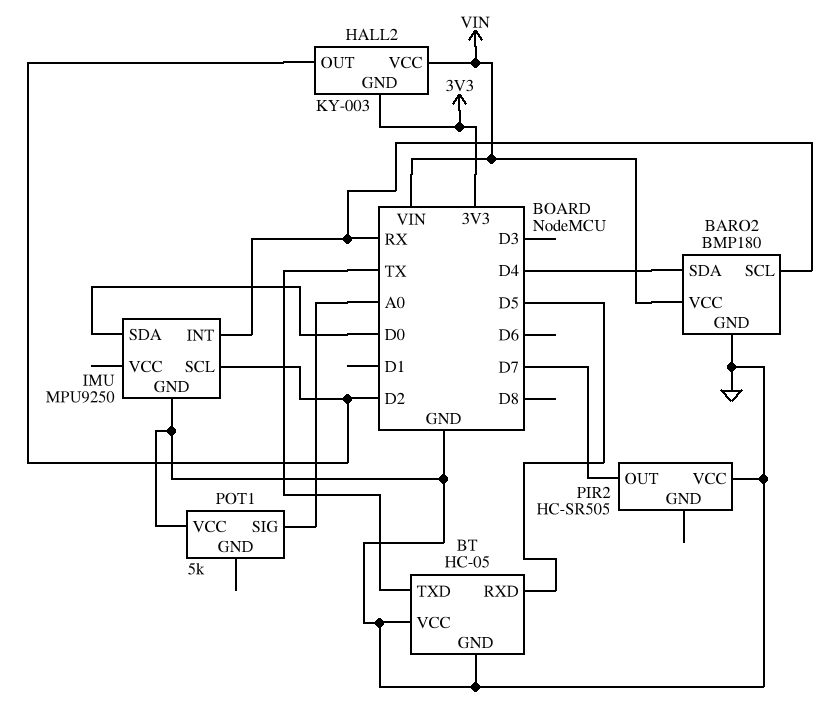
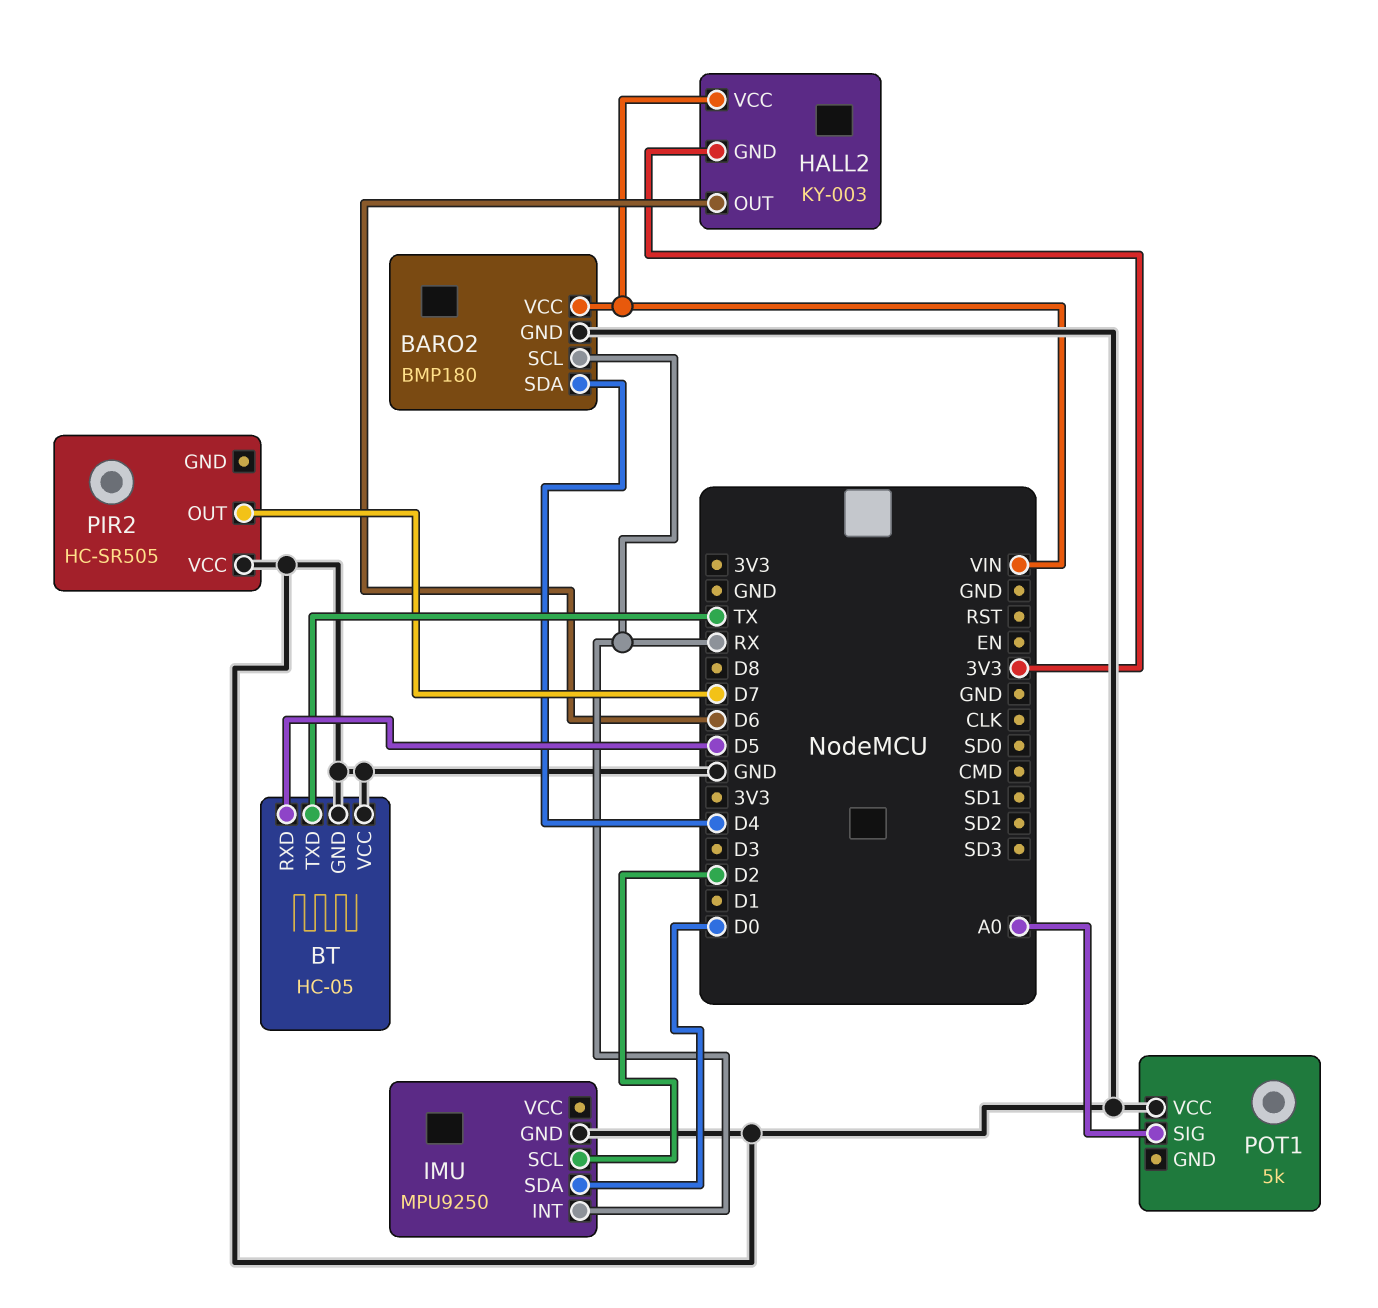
HALL2 pin OUT: D2 -> D6

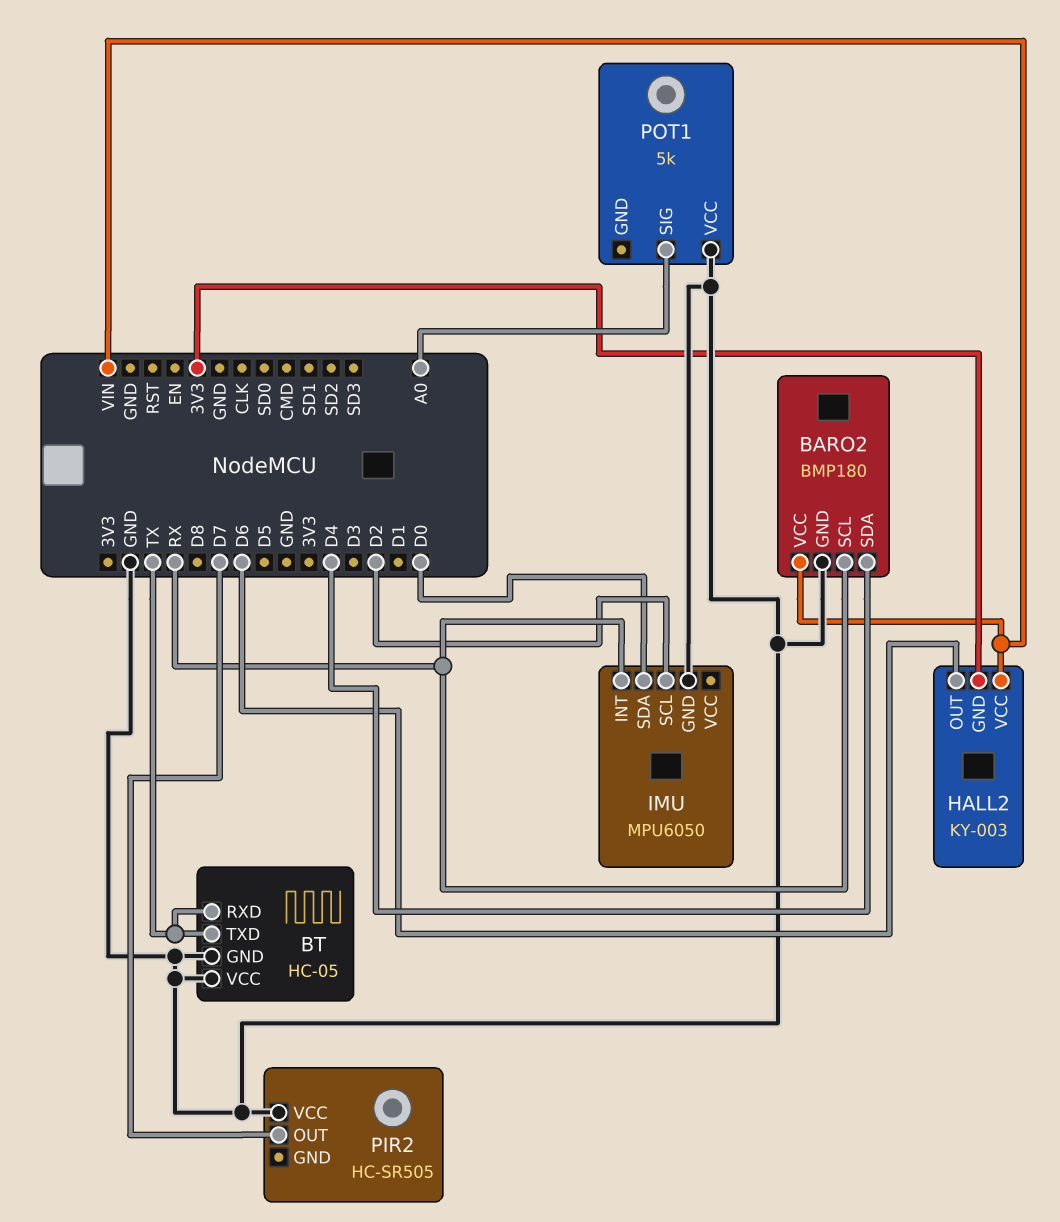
BT pin RXD: D5 -> TX
IMU: MPU9250 -> MPU6050

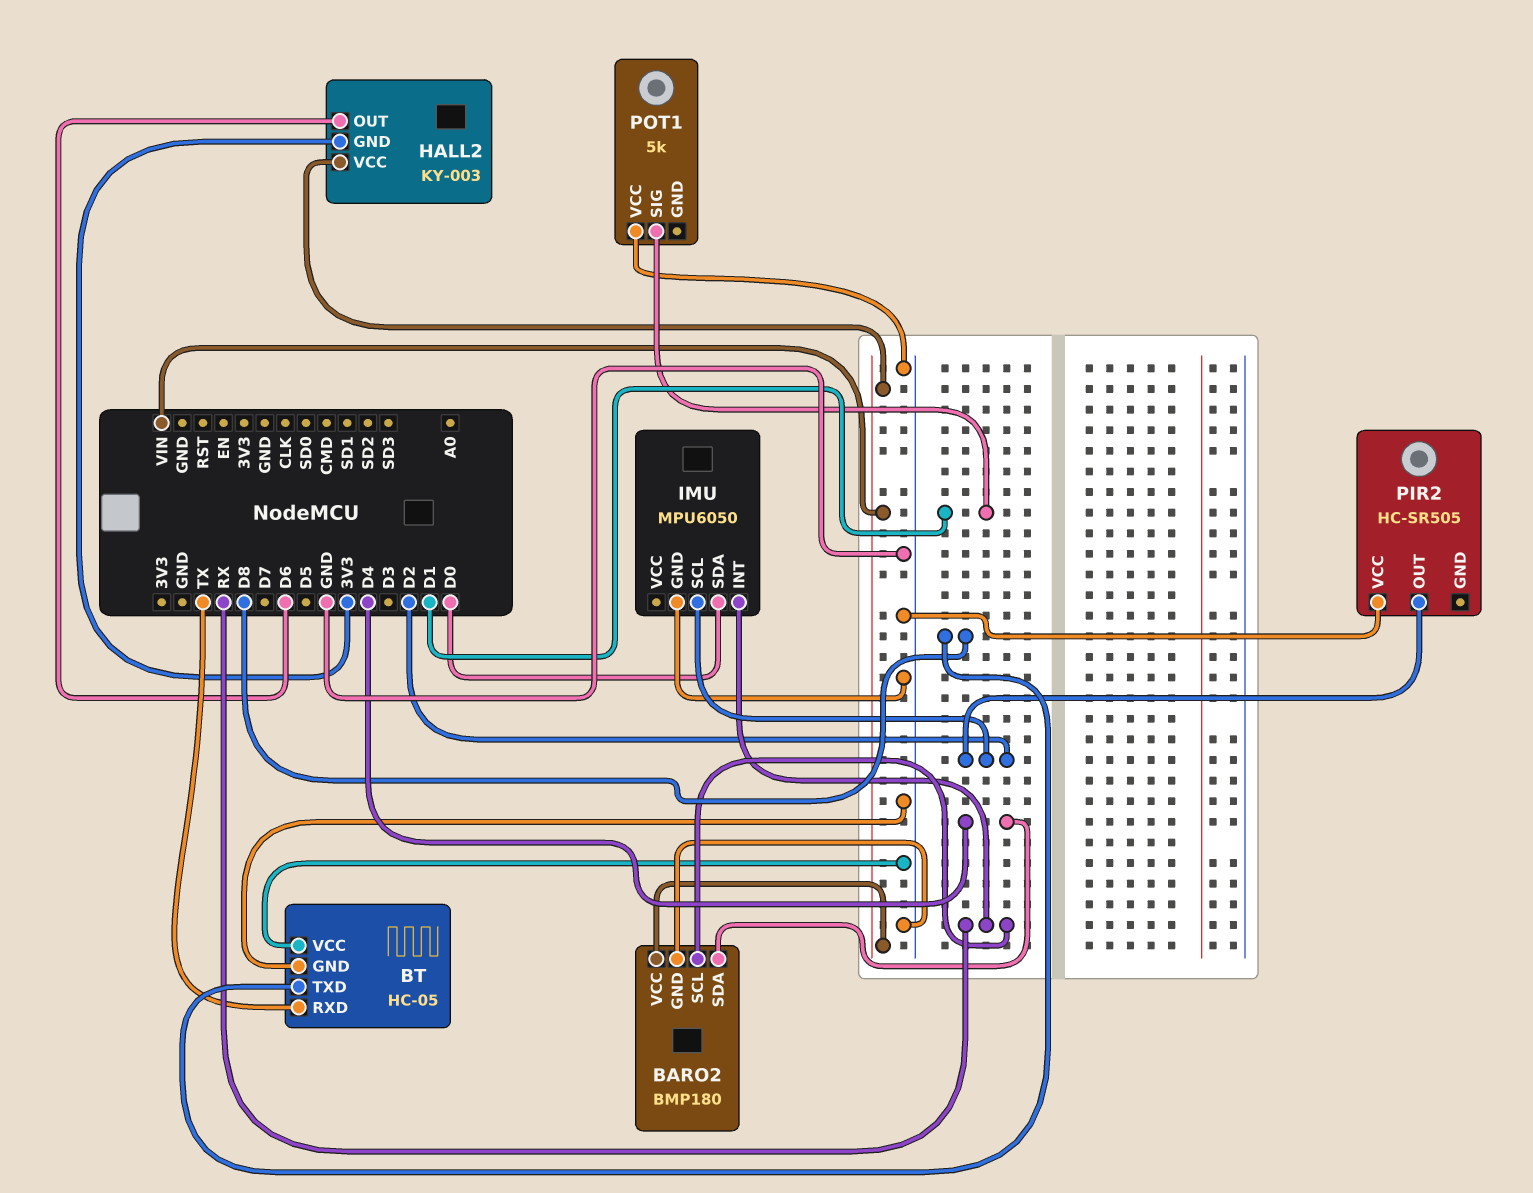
BT pin TXD: TX -> D8
PIR2 pin OUT: D7 -> D2
POT1 pin SIG: A0 -> D1

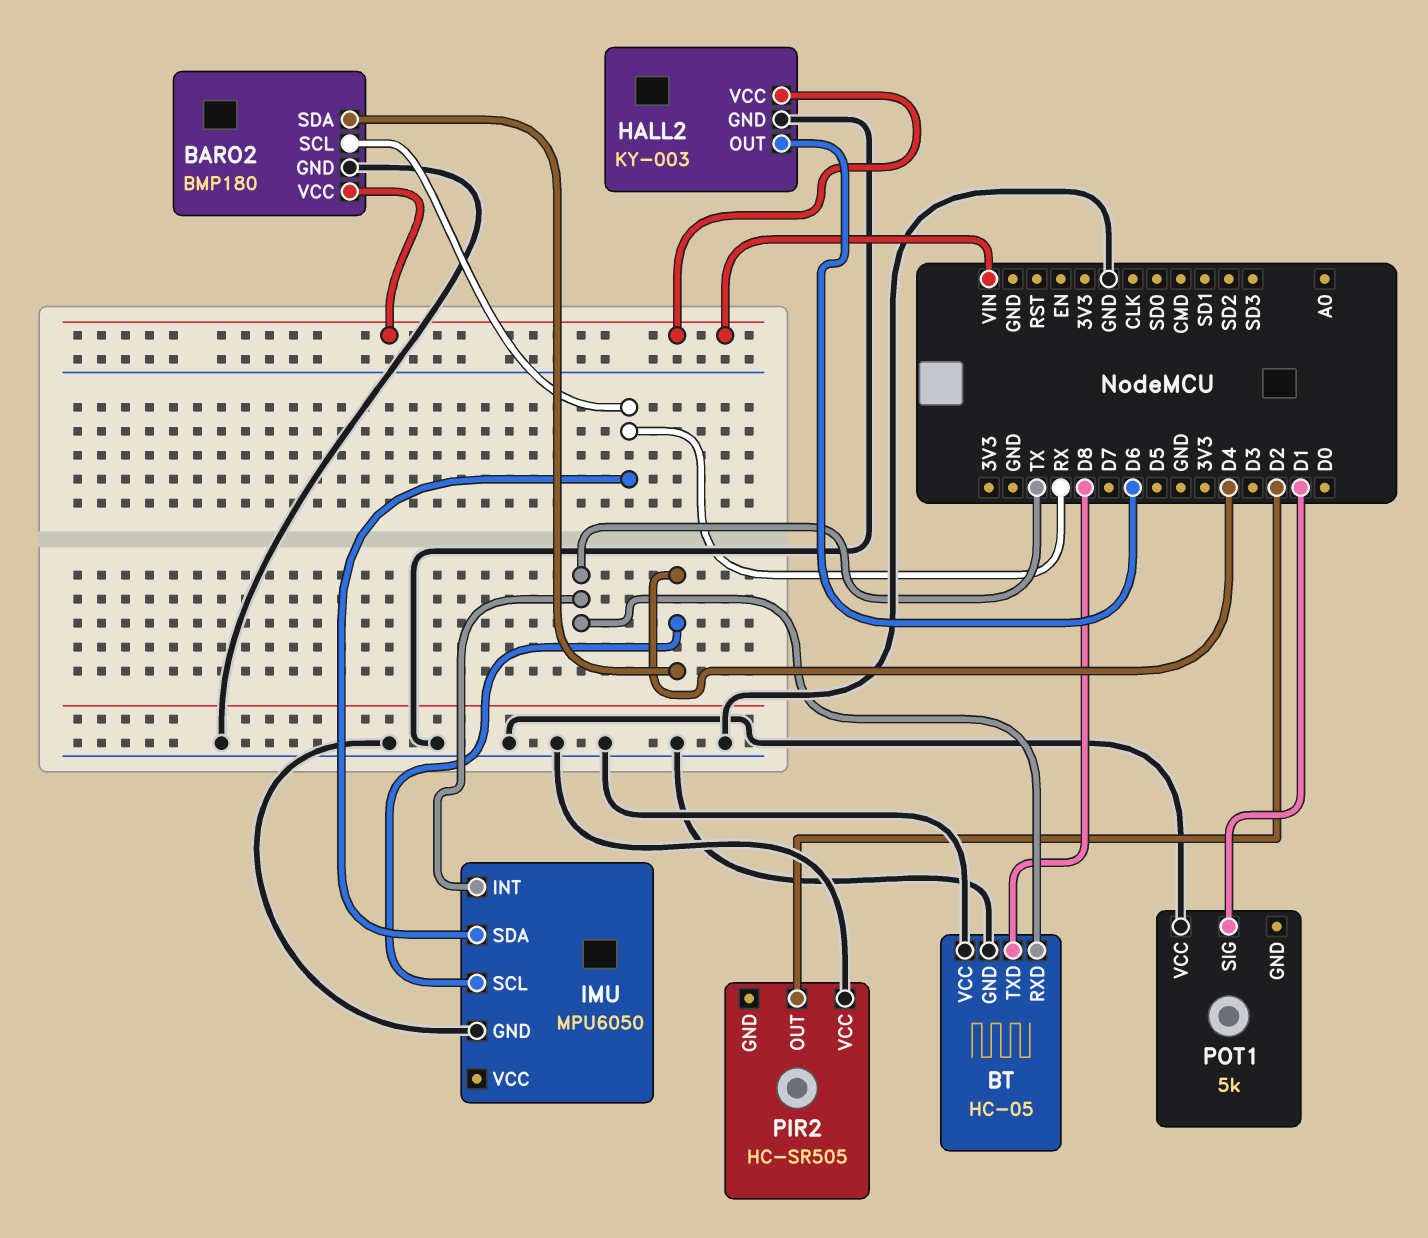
HALL2 pin GND: 3V3 -> GND
IMU pin INT: RX -> TX
IMU pin SCL: D2 -> D4
IMU pin SDA: D0 -> RX

